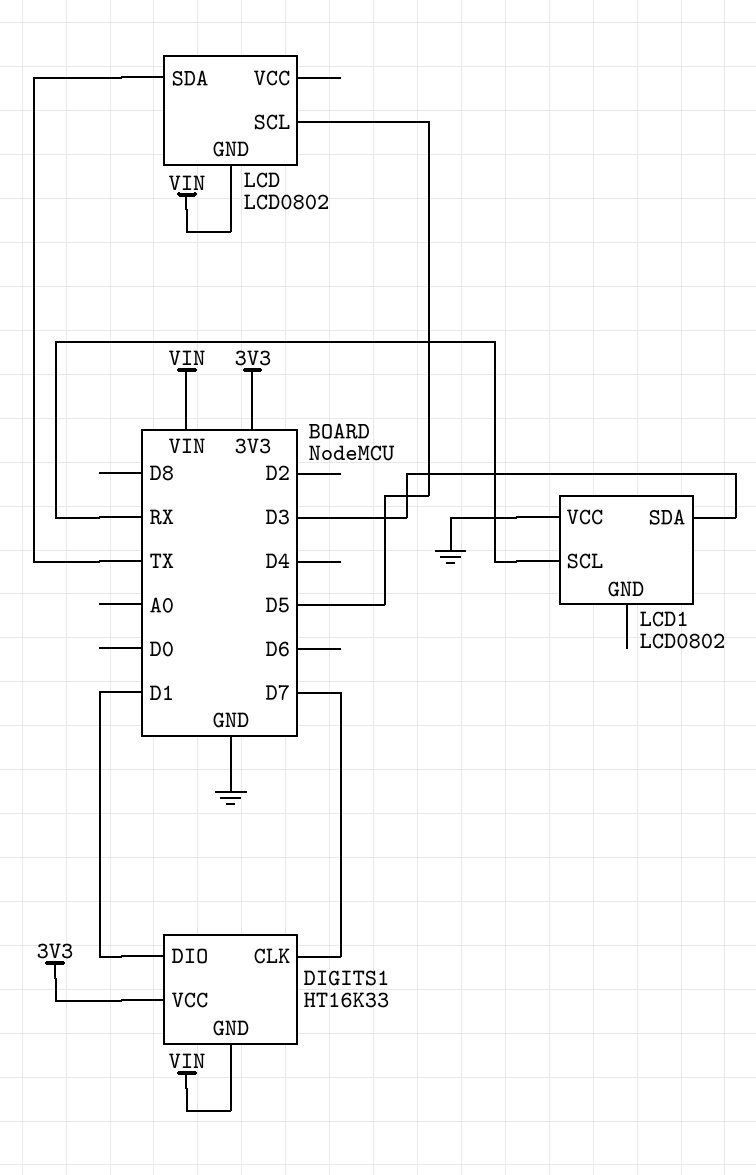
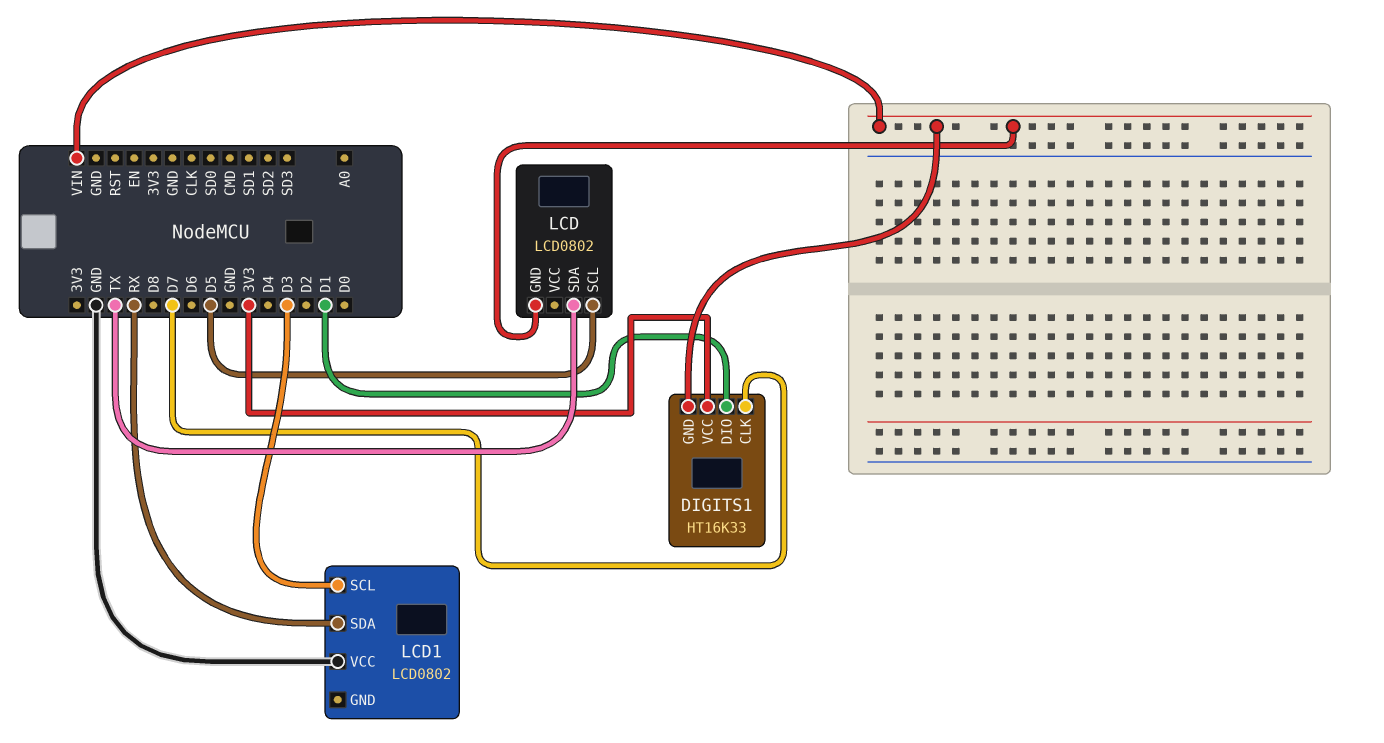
LCD1 pin SCL: RX -> D3
LCD1 pin SDA: D3 -> RX

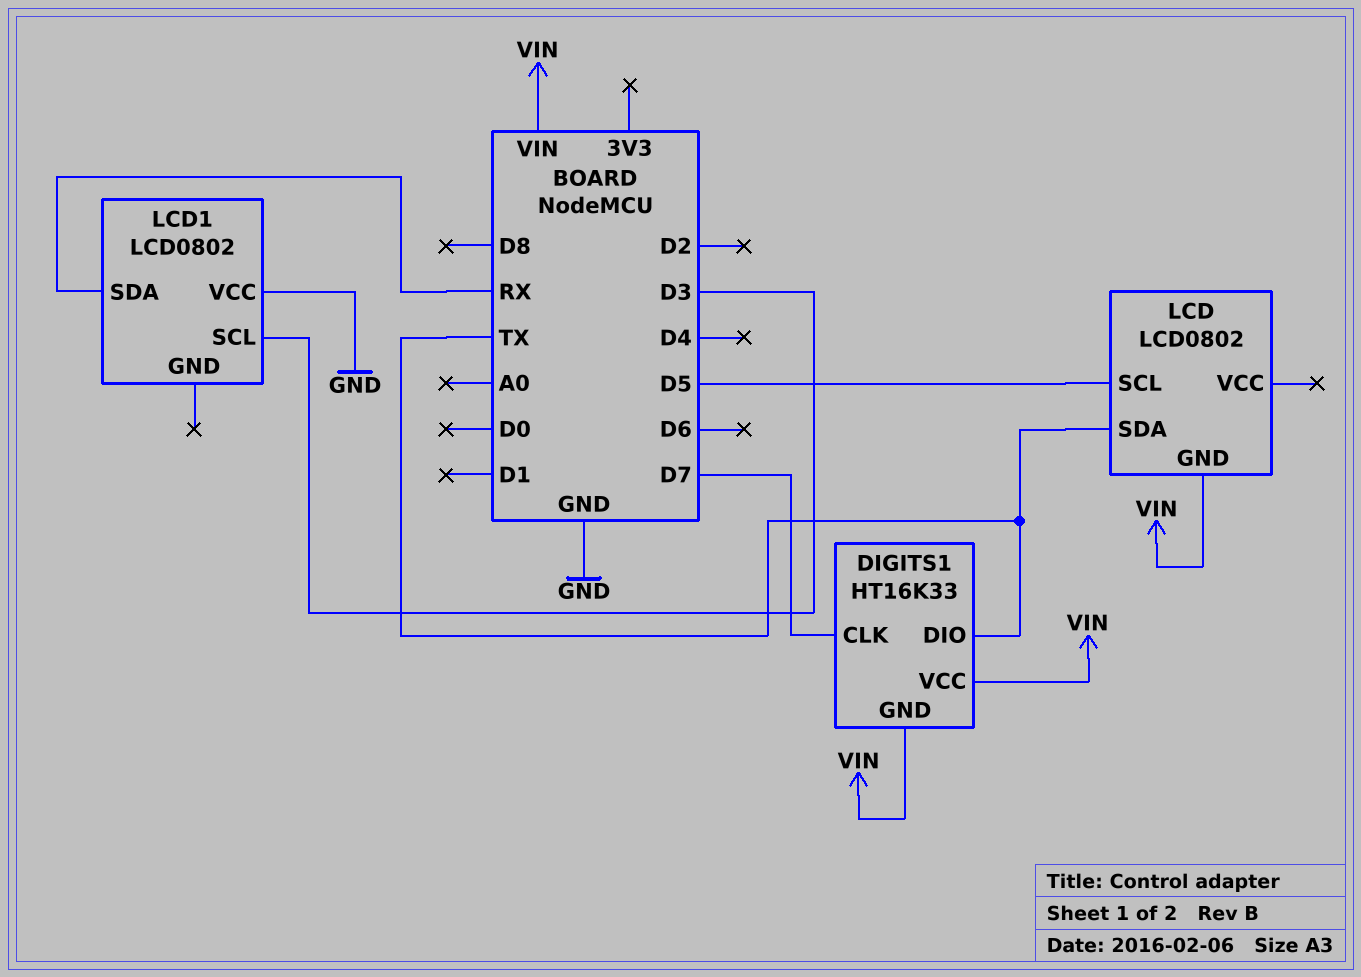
DIGITS1 pin DIO: D1 -> TX
DIGITS1 pin VCC: 3V3 -> VIN

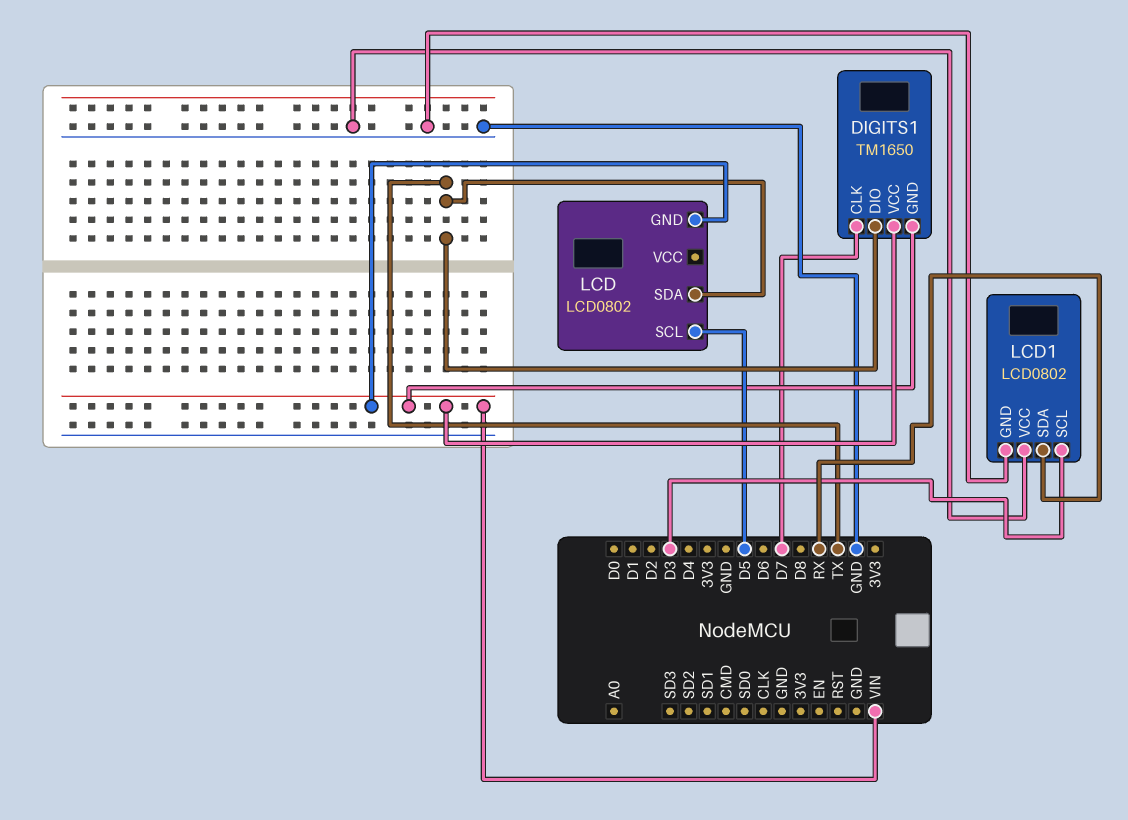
DIGITS1: HT16K33 -> TM1650
LCD1 pin GND: none -> GND

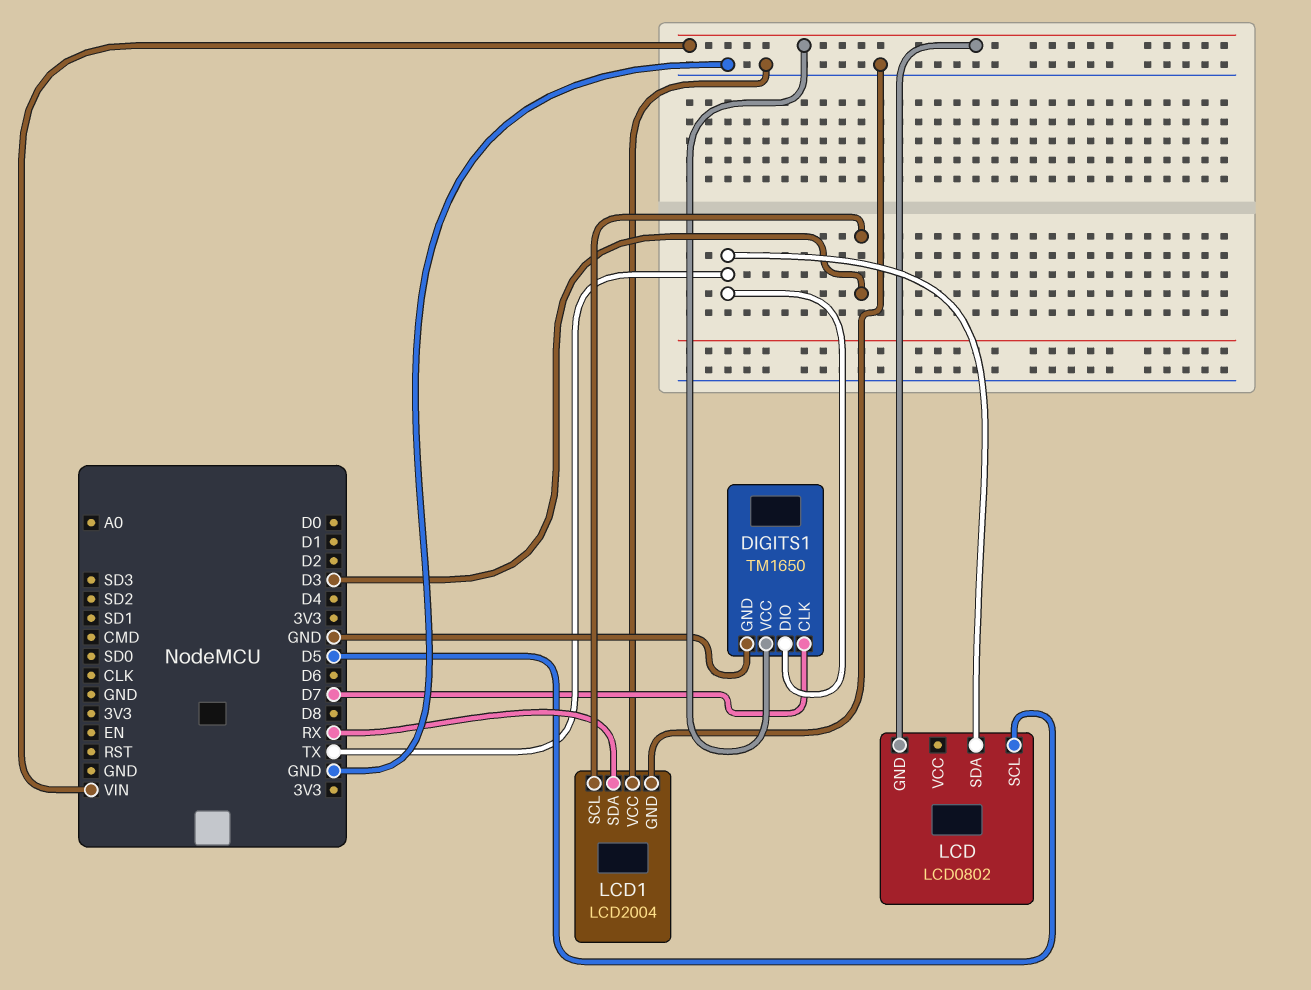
DIGITS1 pin GND: VIN -> GND
LCD1: LCD0802 -> LCD2004

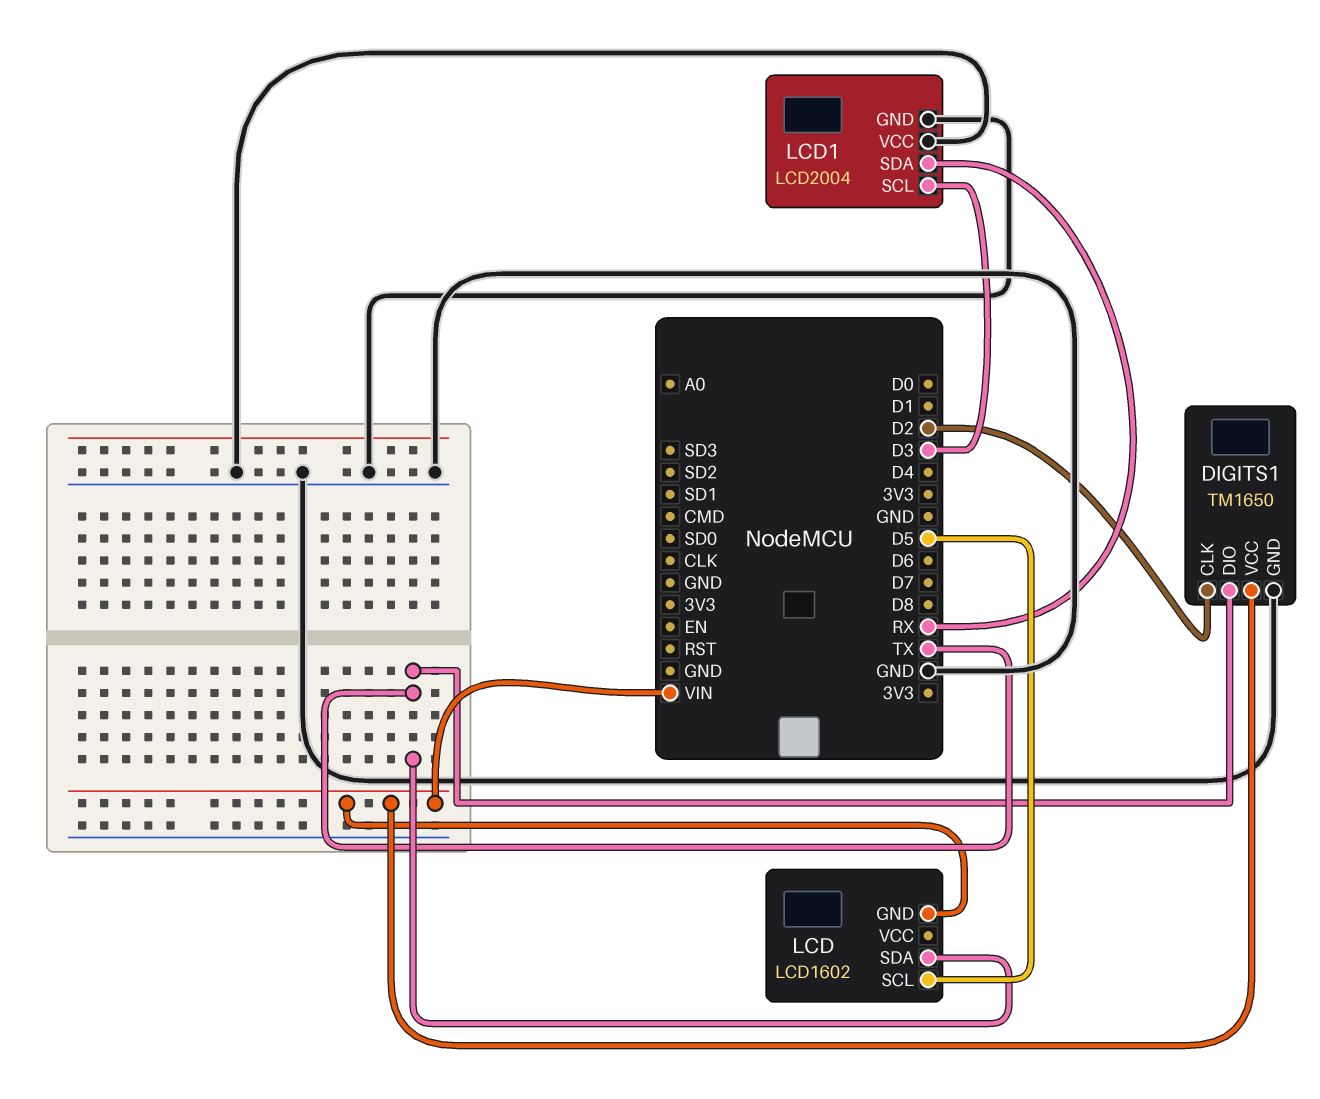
DIGITS1 pin CLK: D7 -> D2
LCD: LCD0802 -> LCD1602

